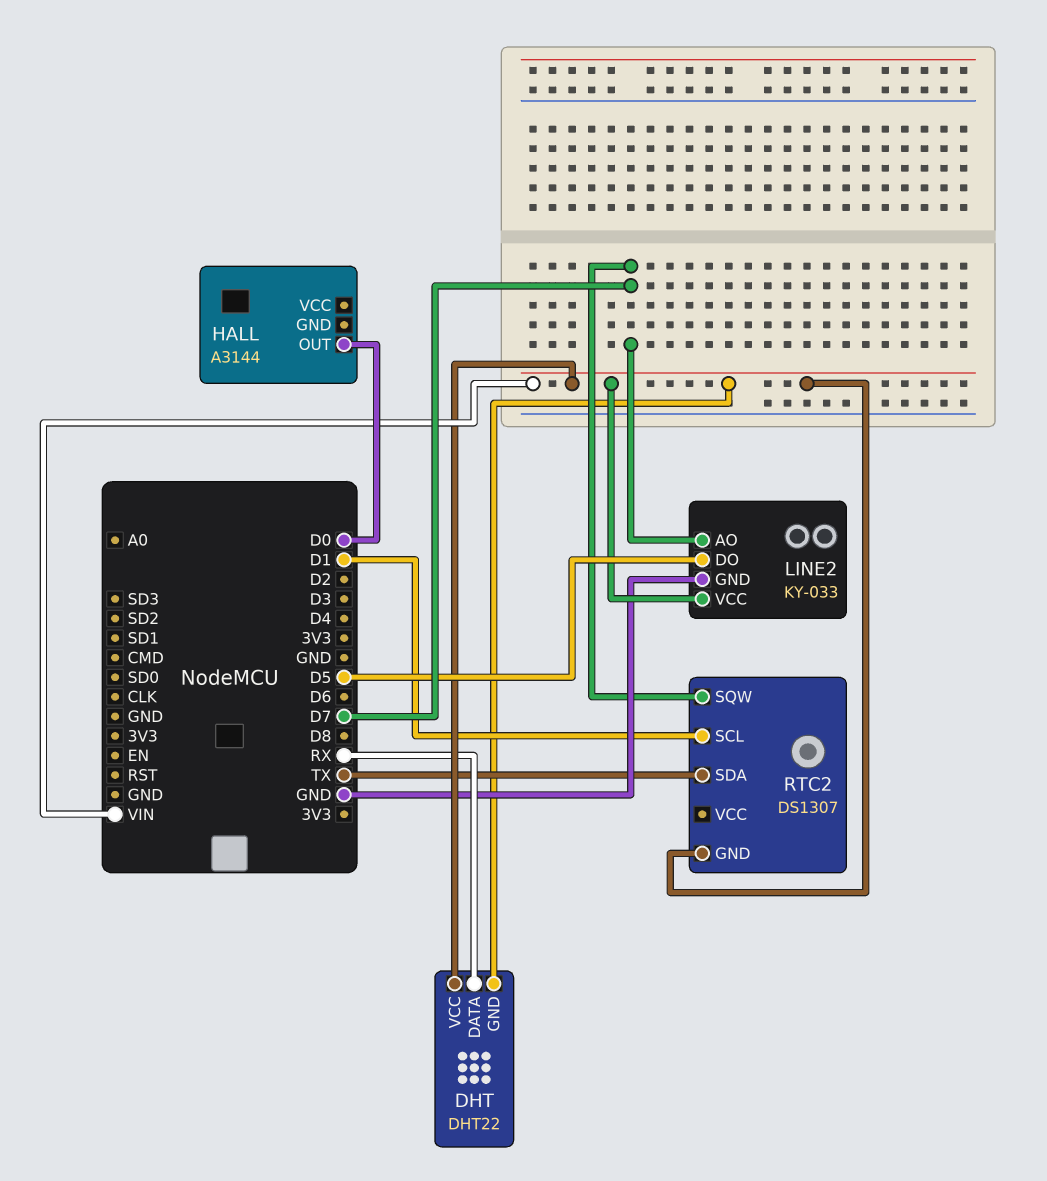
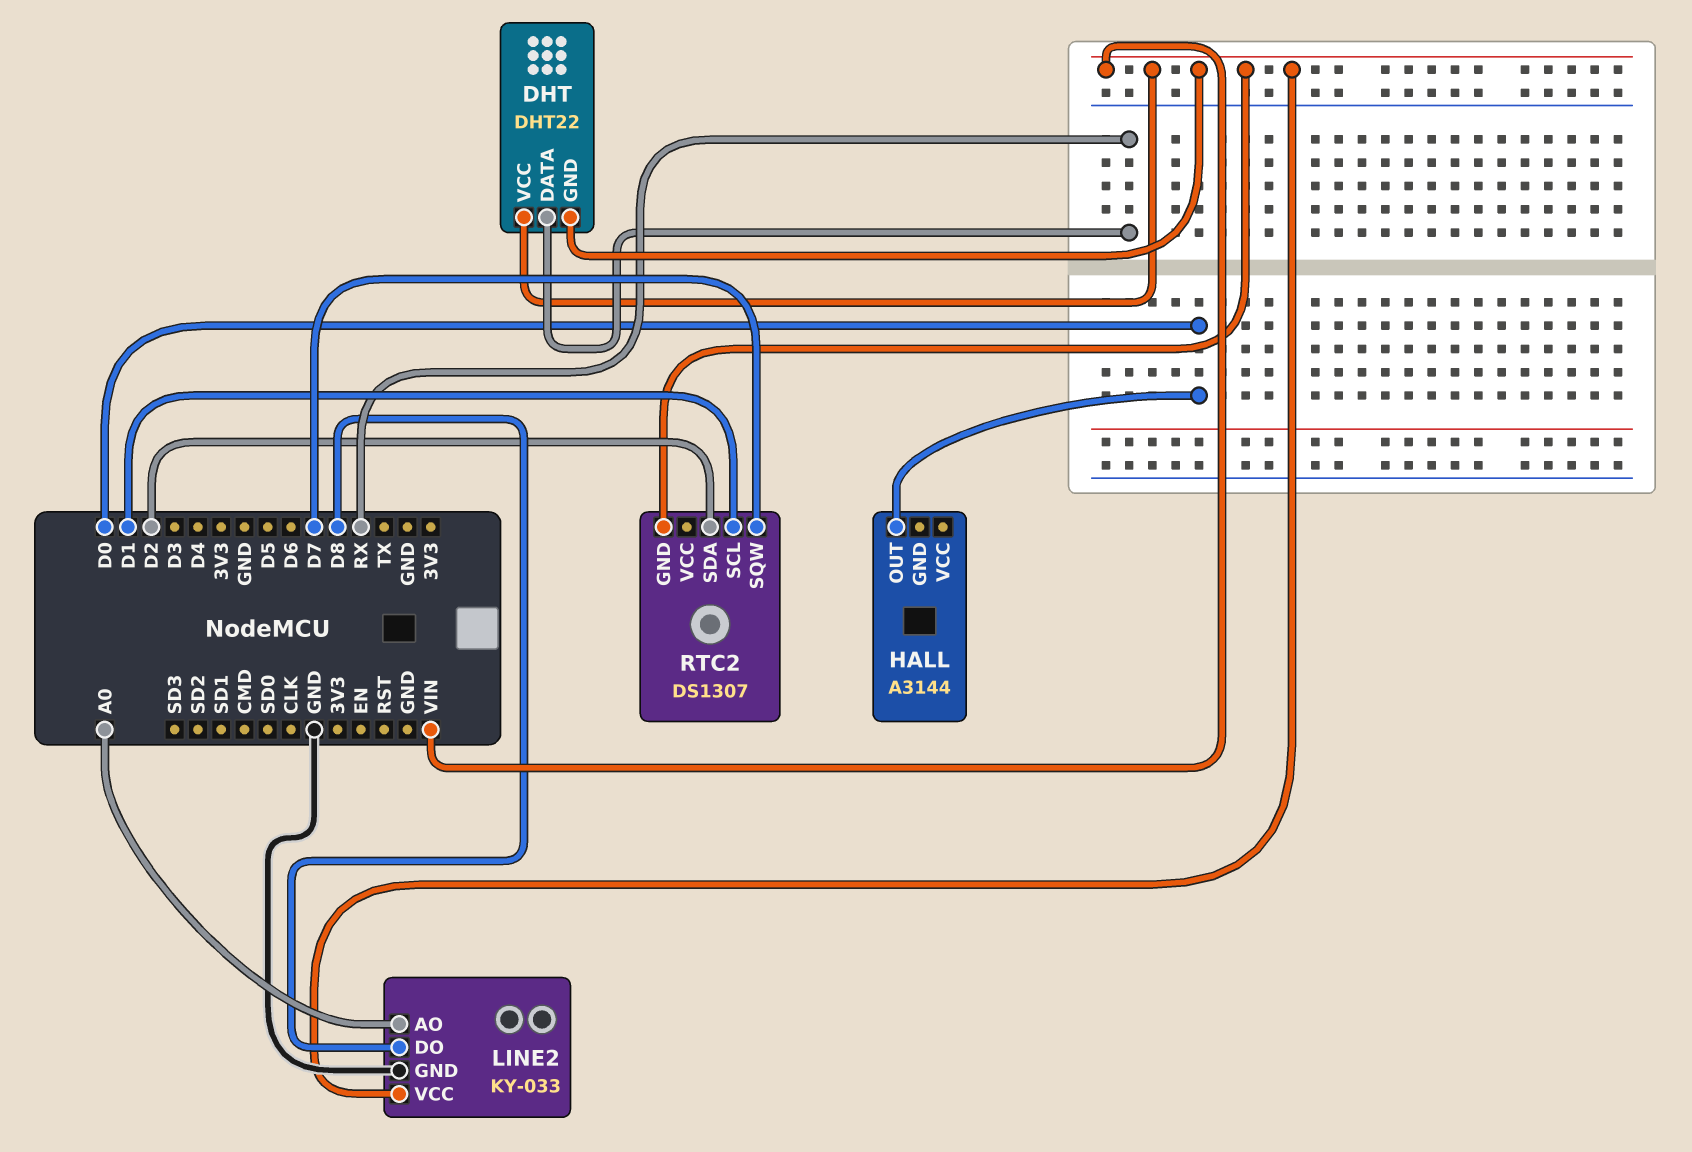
LINE2 pin AO: D7 -> A0
LINE2 pin DO: D5 -> D8
RTC2 pin SDA: TX -> D2

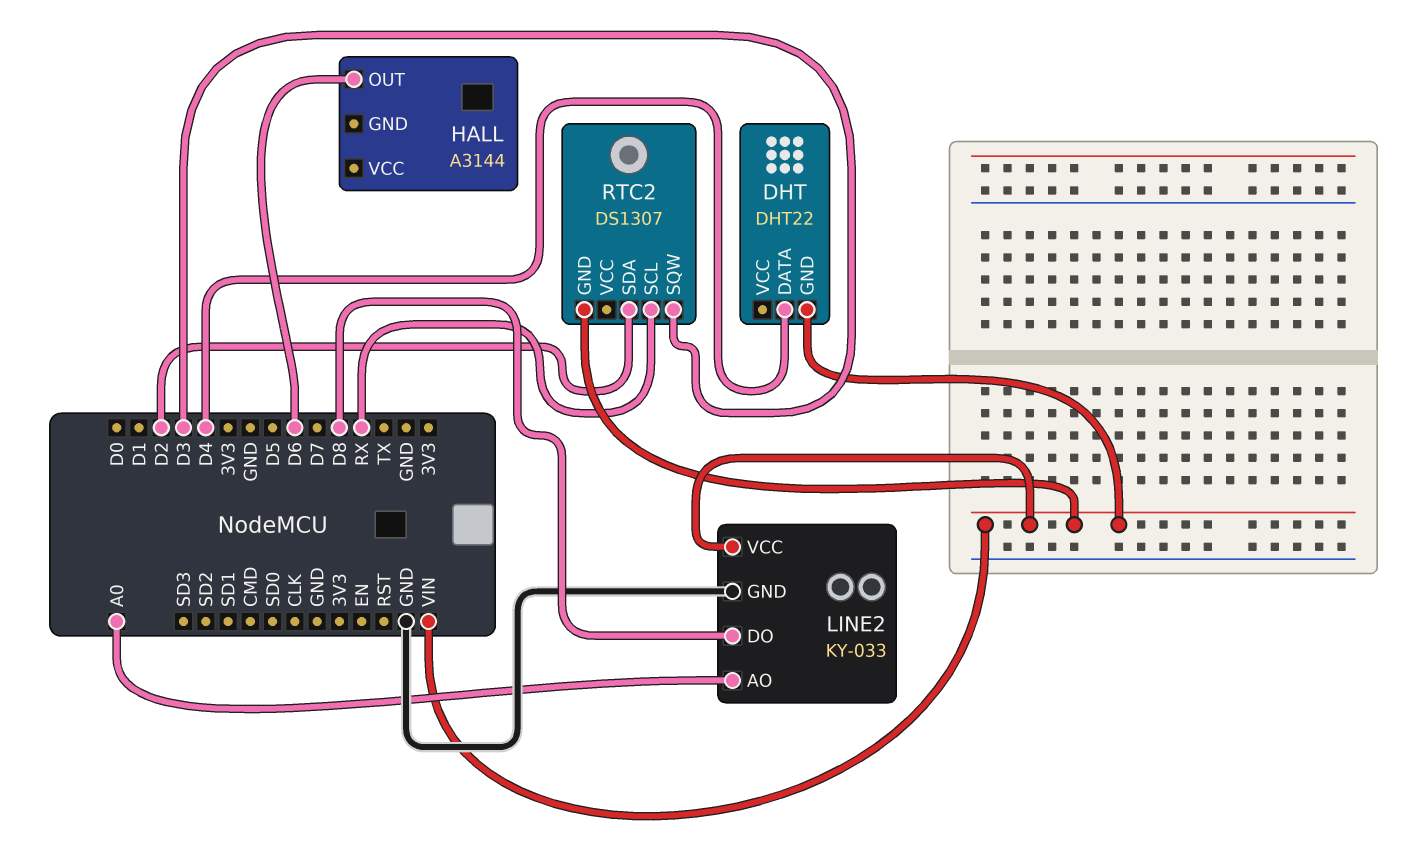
DHT pin DATA: RX -> D4
DHT pin VCC: VIN -> none
HALL pin OUT: D0 -> D6
RTC2 pin SCL: D1 -> RX
RTC2 pin SQW: D7 -> D3

